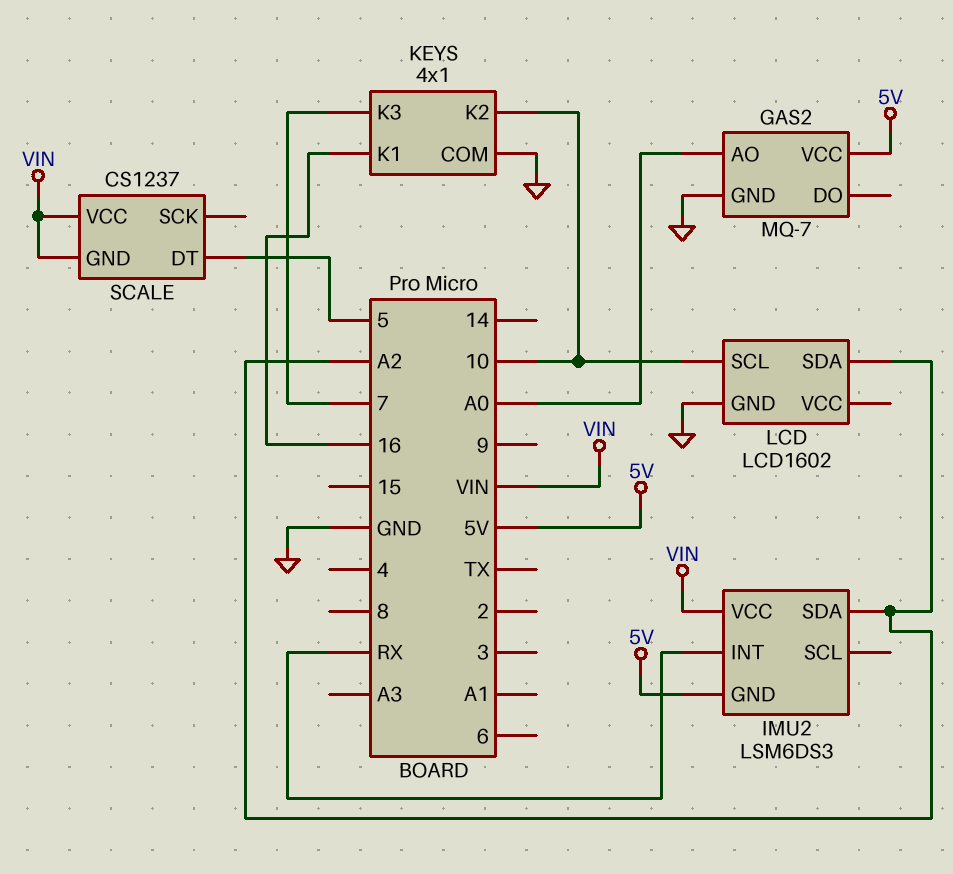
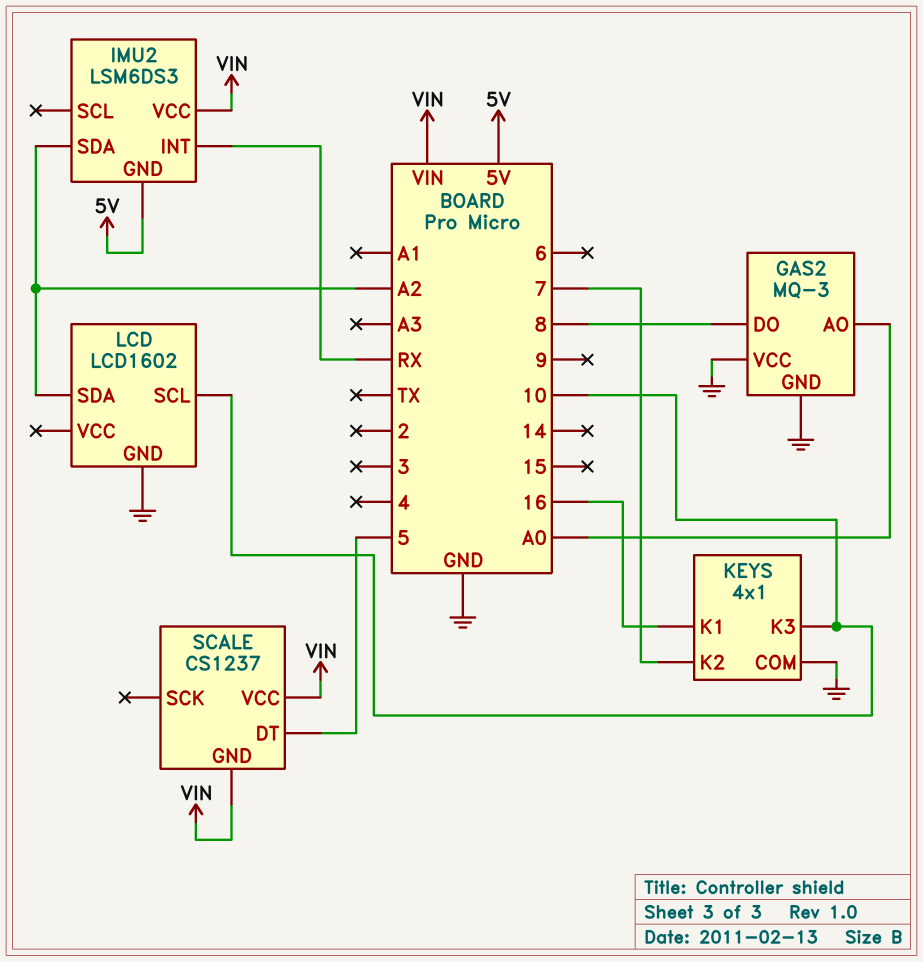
GAS2: MQ-7 -> MQ-3
GAS2 pin DO: none -> 8
GAS2 pin VCC: 5V -> GND
KEYS pin K2: 10 -> 7
KEYS pin K3: 7 -> 10

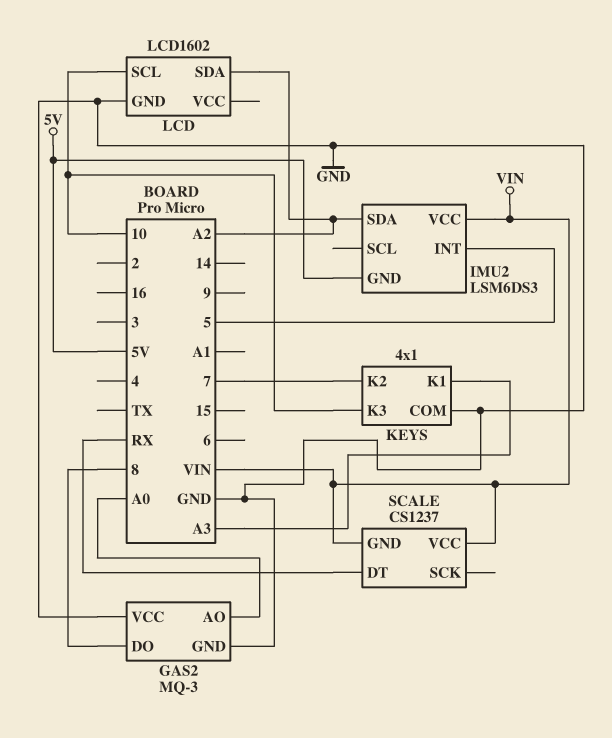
IMU2 pin INT: RX -> 5
KEYS pin K1: 16 -> A3
SCALE pin DT: 5 -> RX

